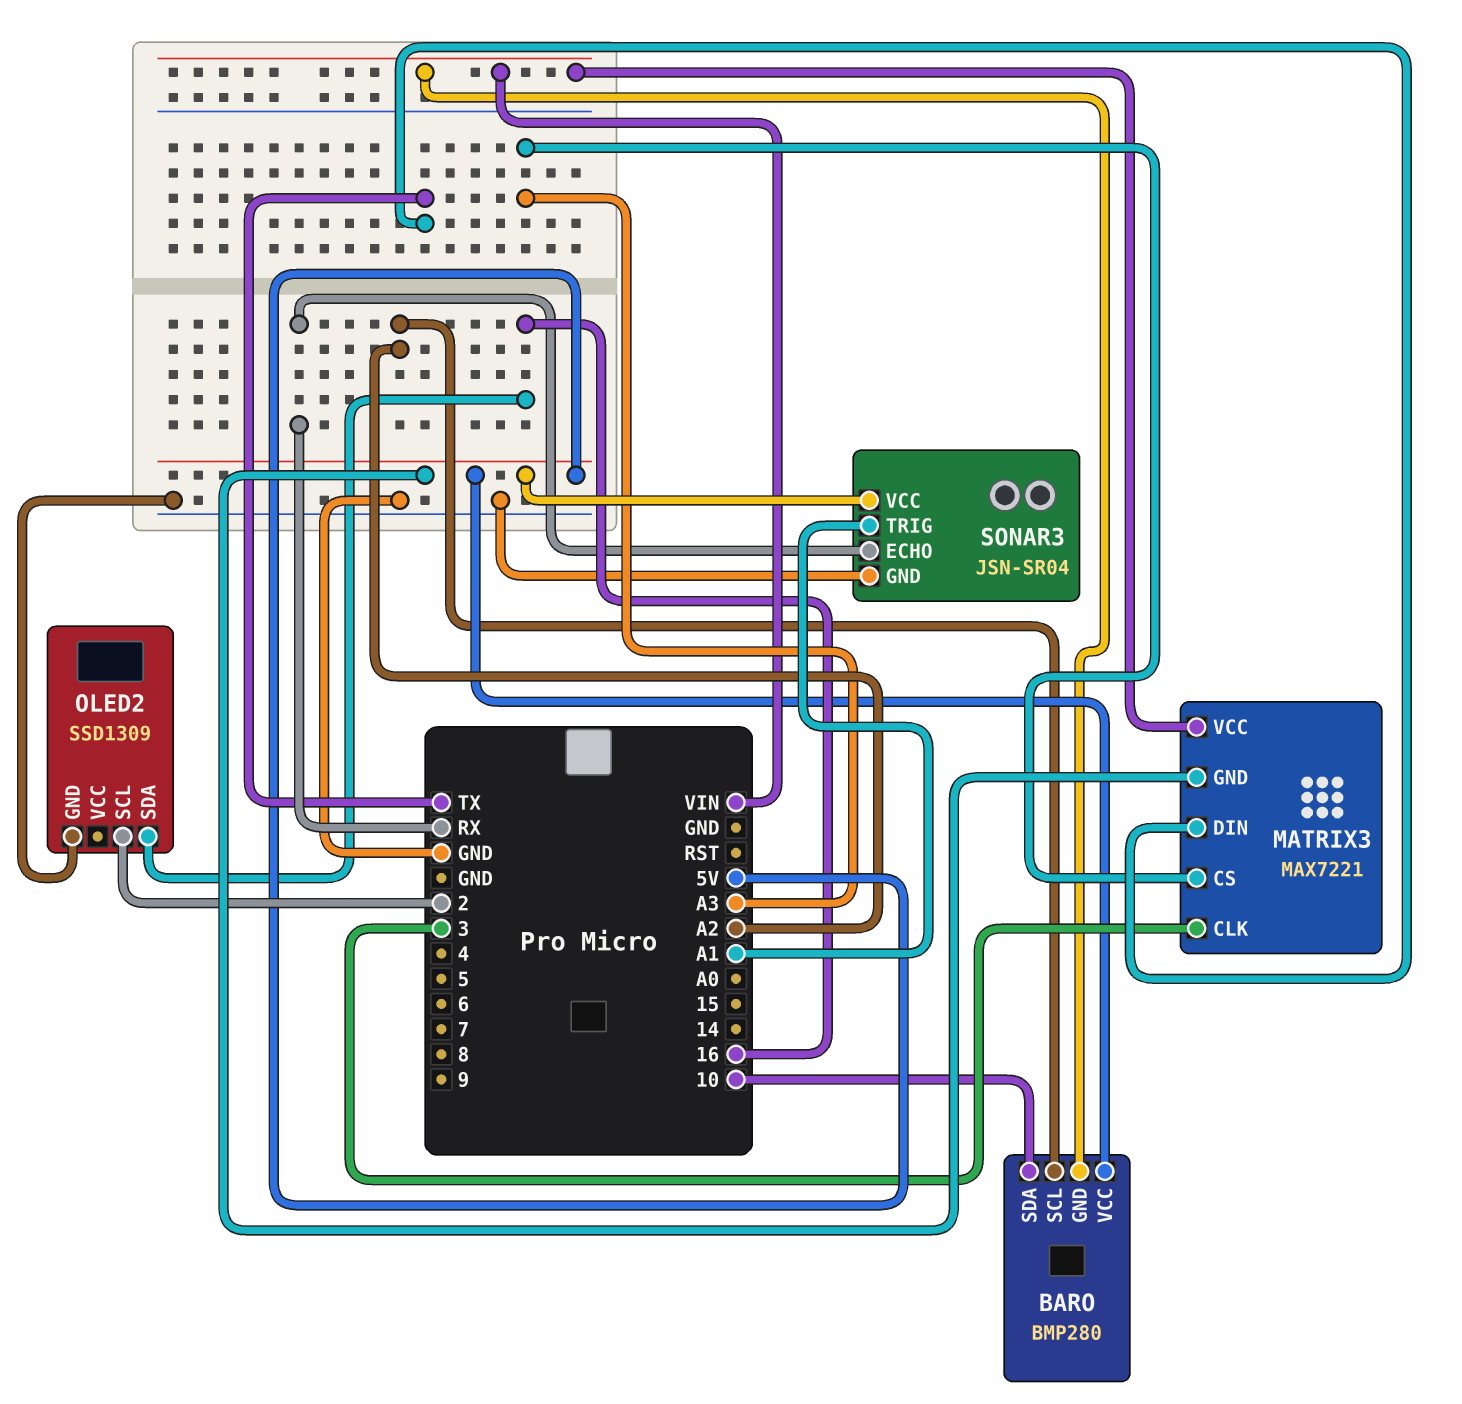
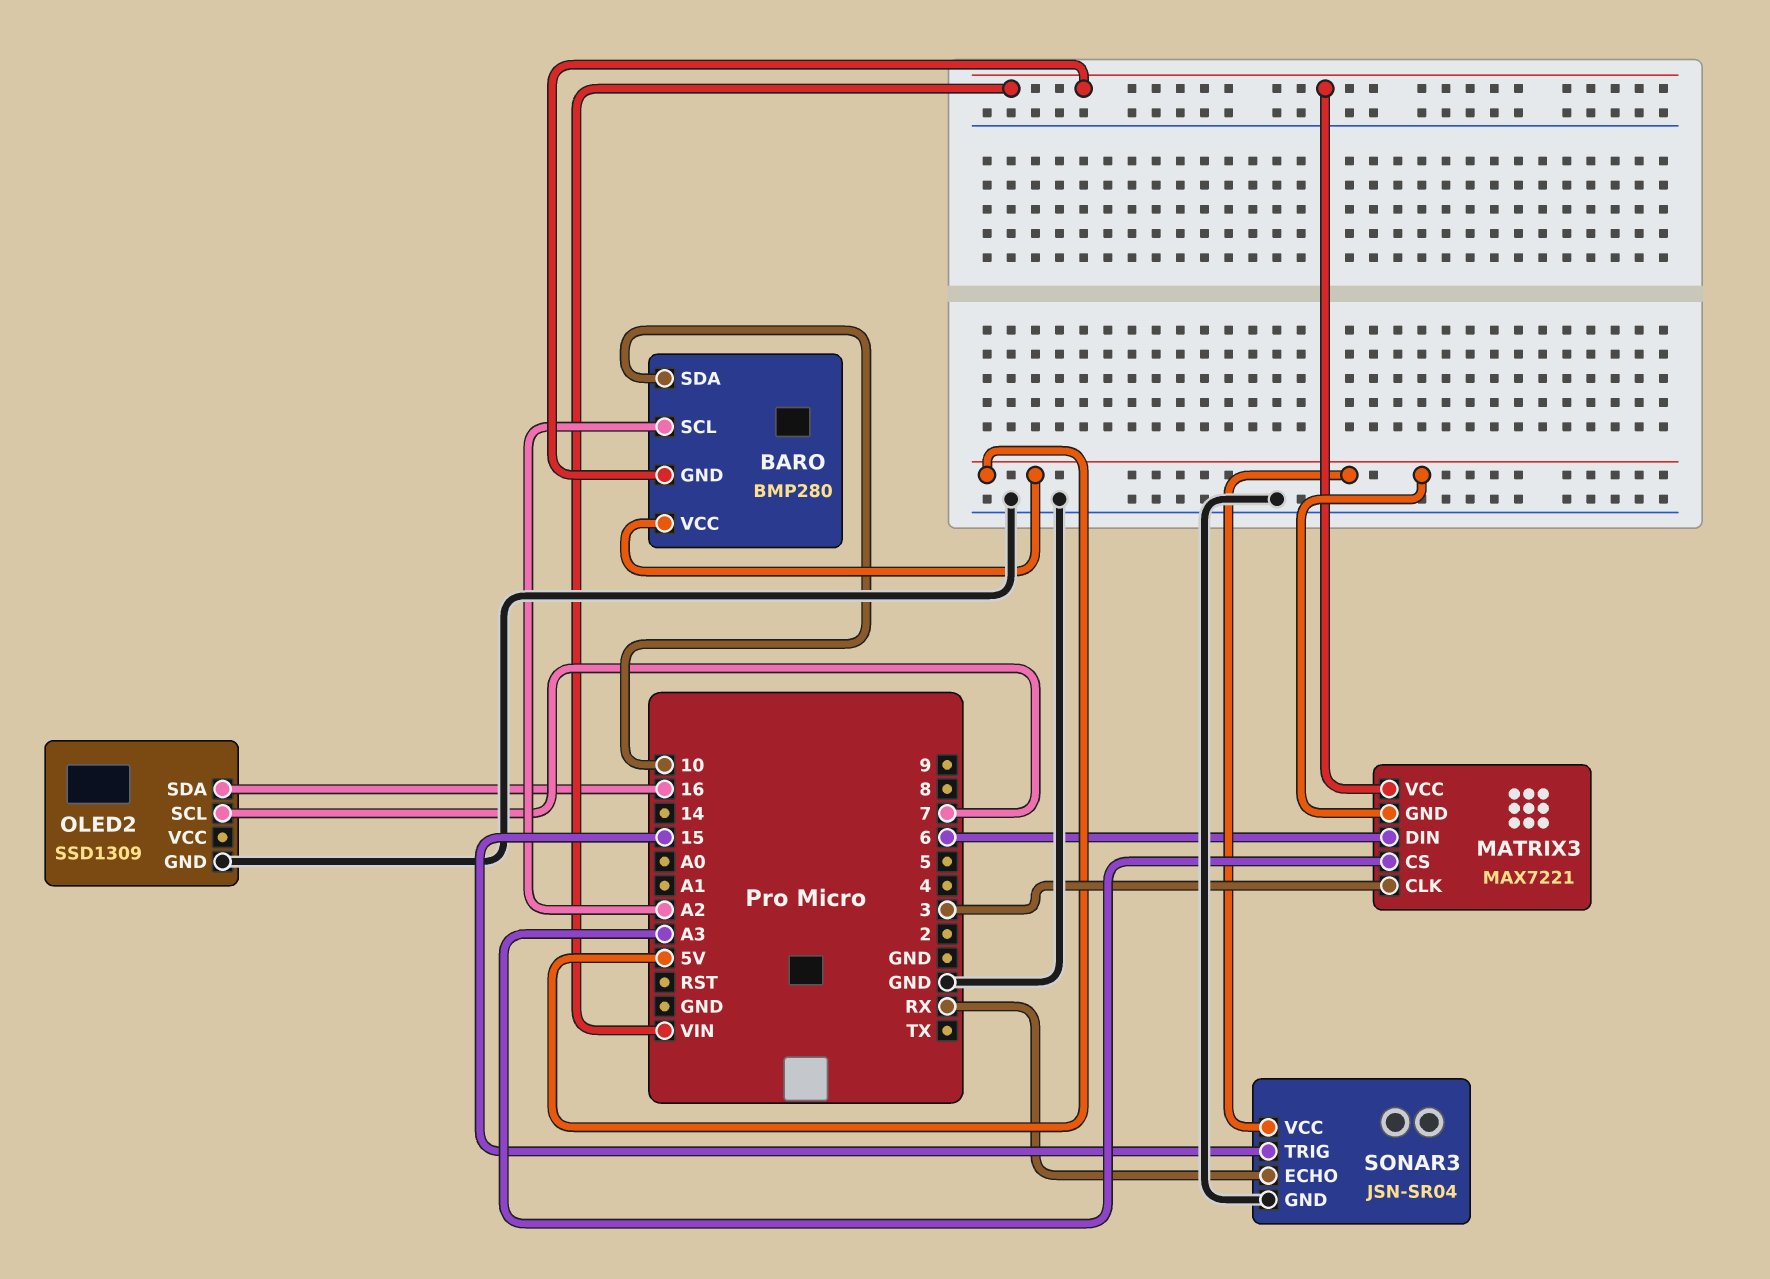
MATRIX3 pin DIN: TX -> 6
OLED2 pin SCL: 2 -> 7
SONAR3 pin TRIG: A1 -> 15

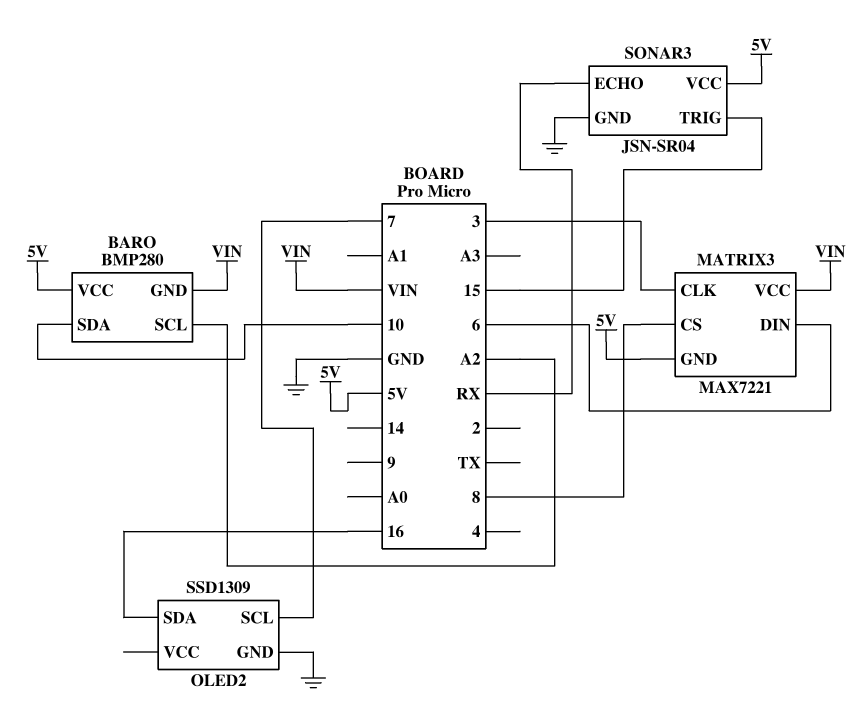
MATRIX3 pin CS: A3 -> 8

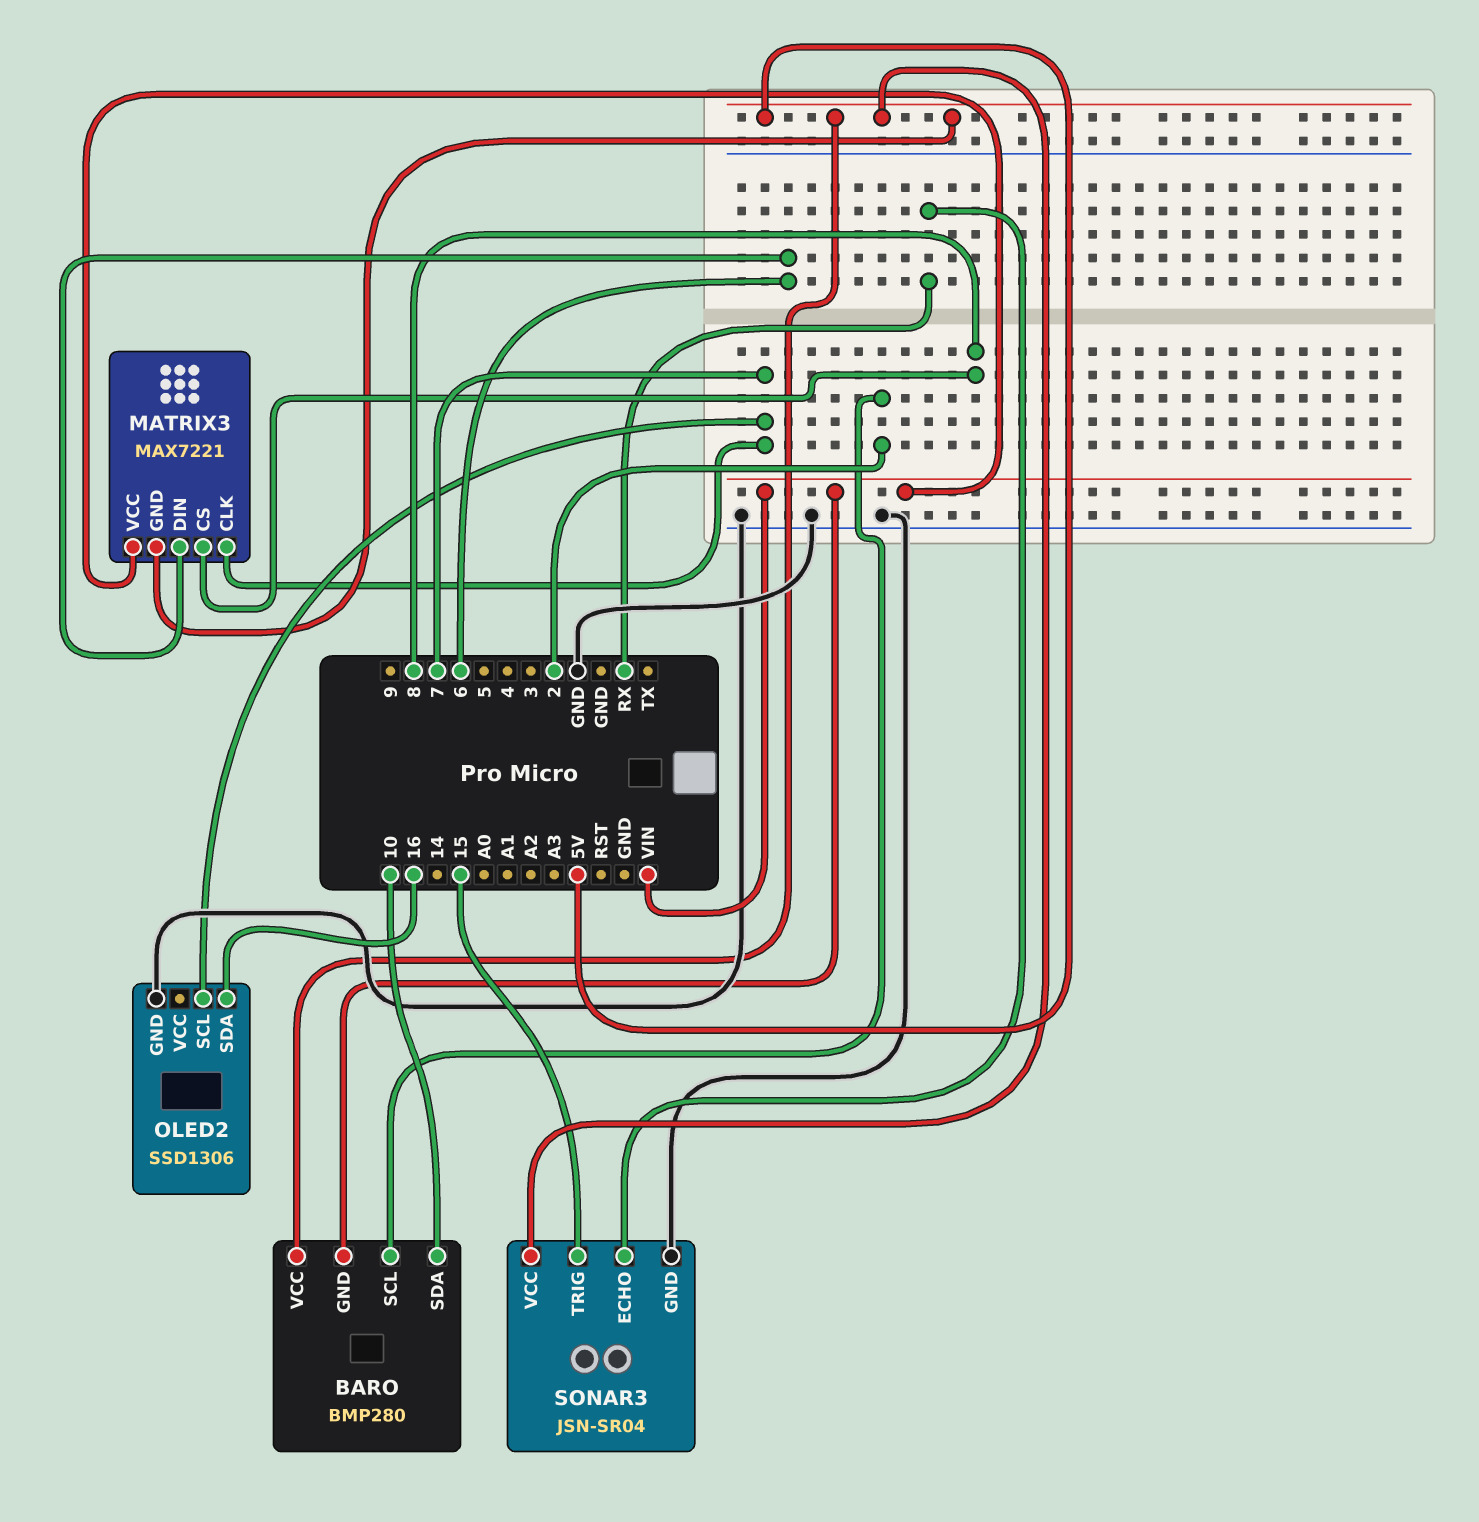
BARO pin SCL: A2 -> 2
MATRIX3 pin CLK: 3 -> 7
OLED2: SSD1309 -> SSD1306

